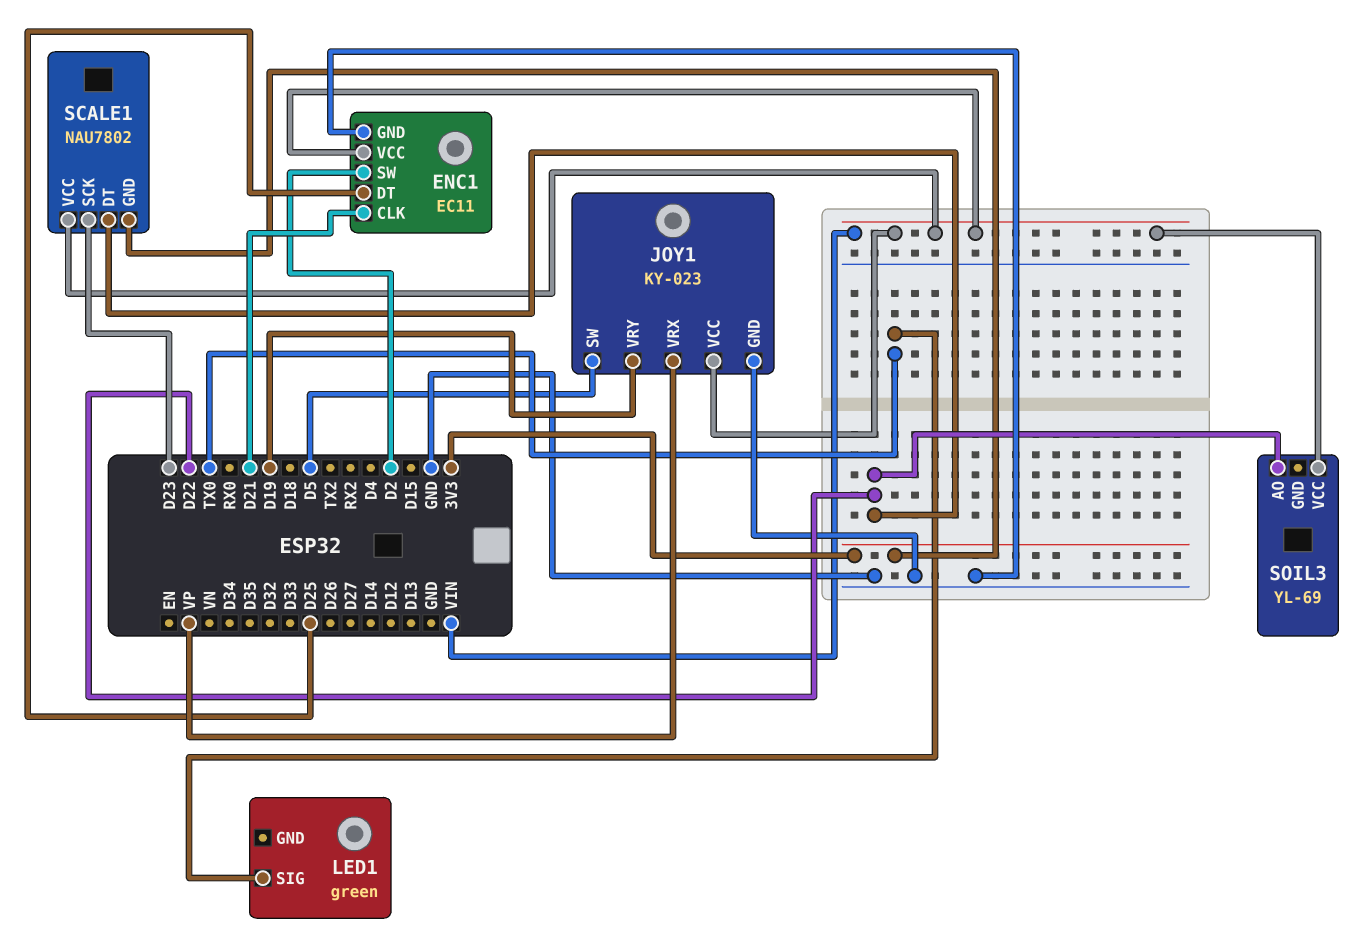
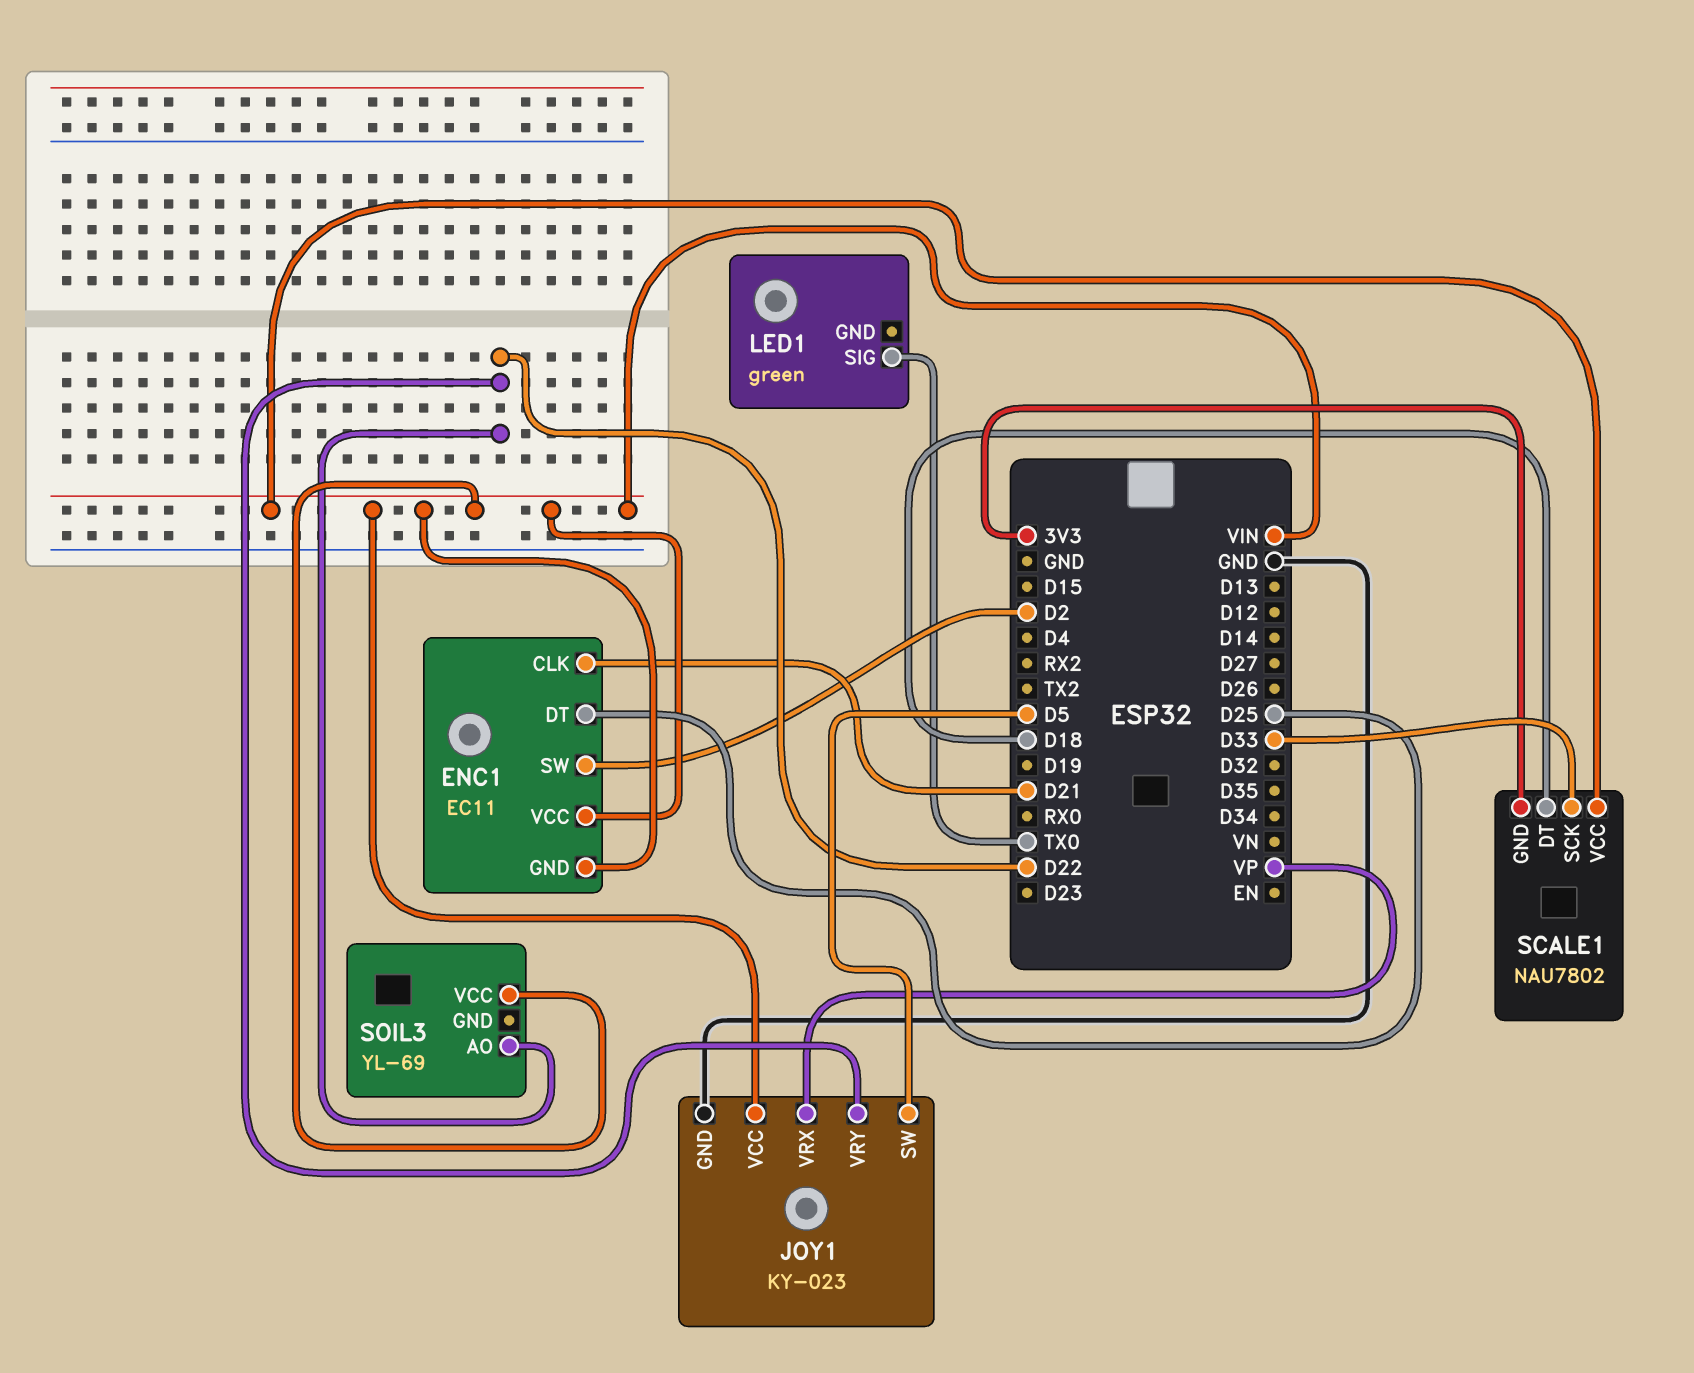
ENC1 pin GND: GND -> VIN
JOY1 pin VRY: D19 -> D22
SCALE1 pin DT: D22 -> D18
SCALE1 pin SCK: D23 -> D33

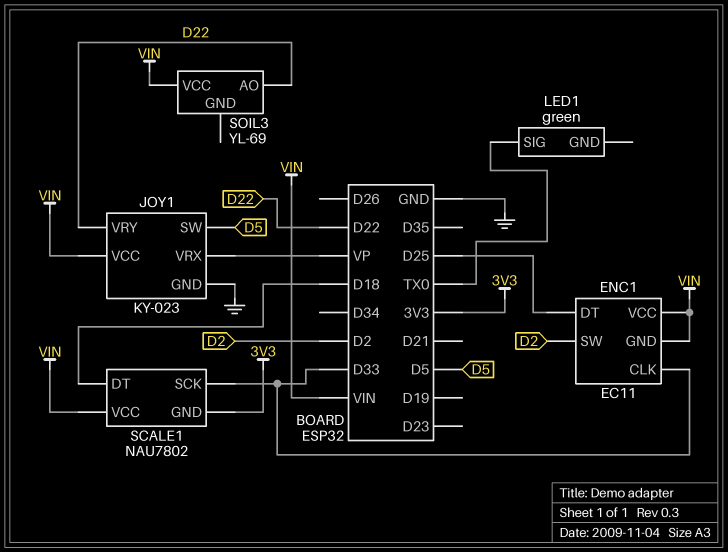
ENC1 pin CLK: D21 -> D33

